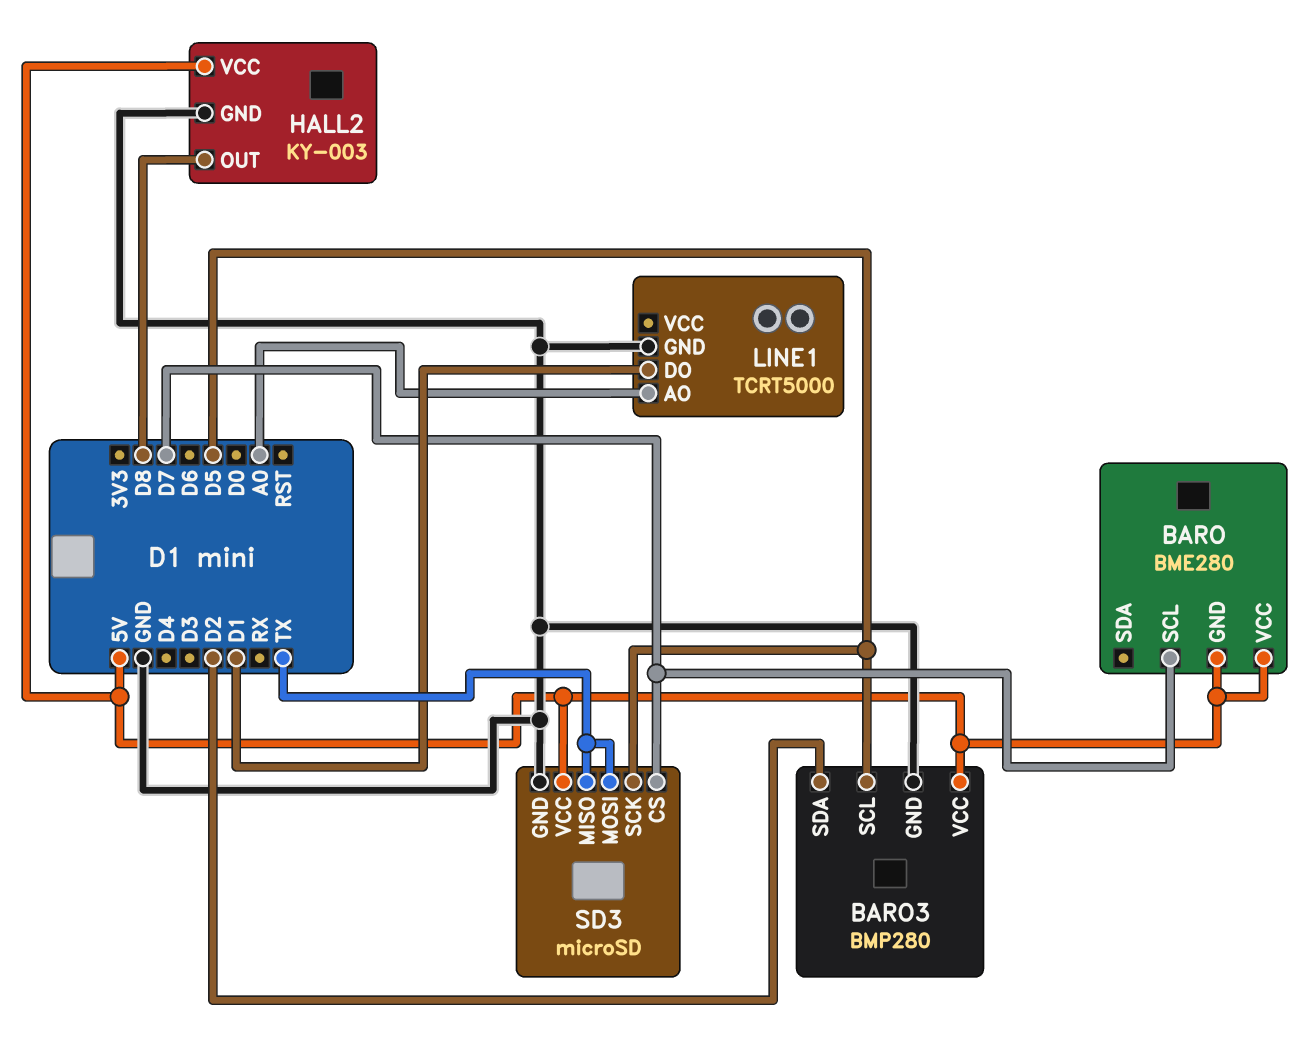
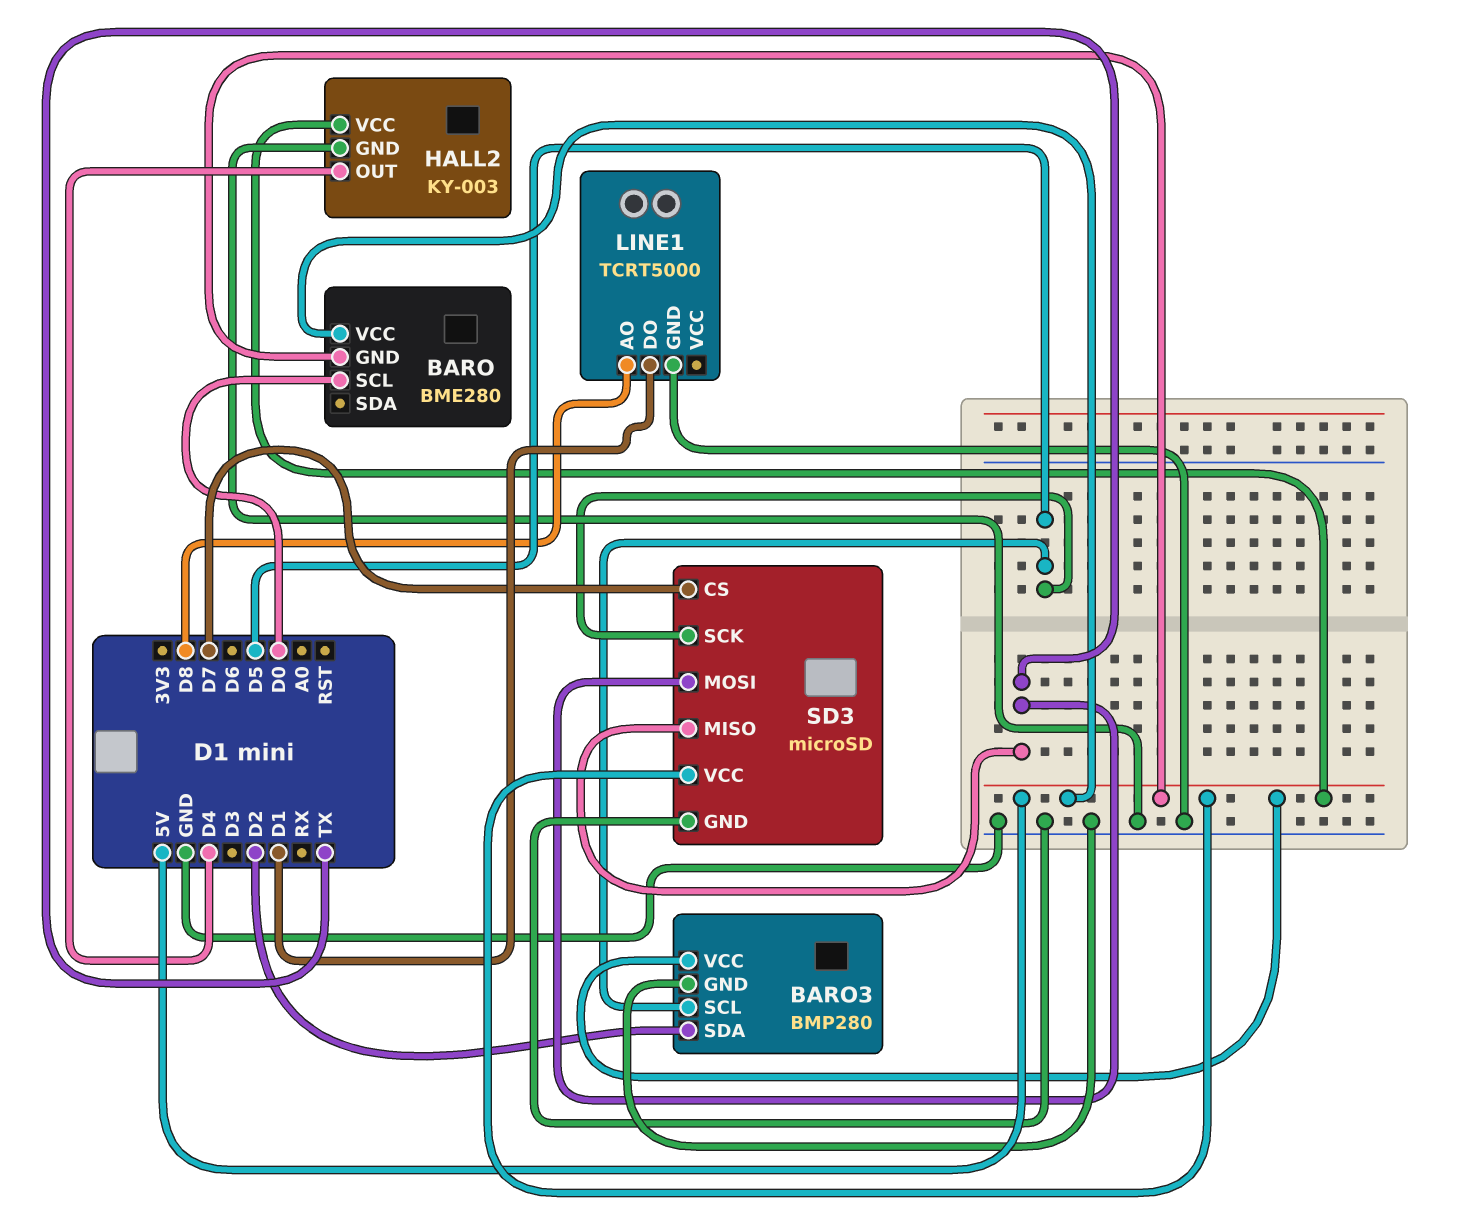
BARO pin SCL: D7 -> D0
HALL2 pin OUT: D8 -> D4
LINE1 pin AO: A0 -> D8

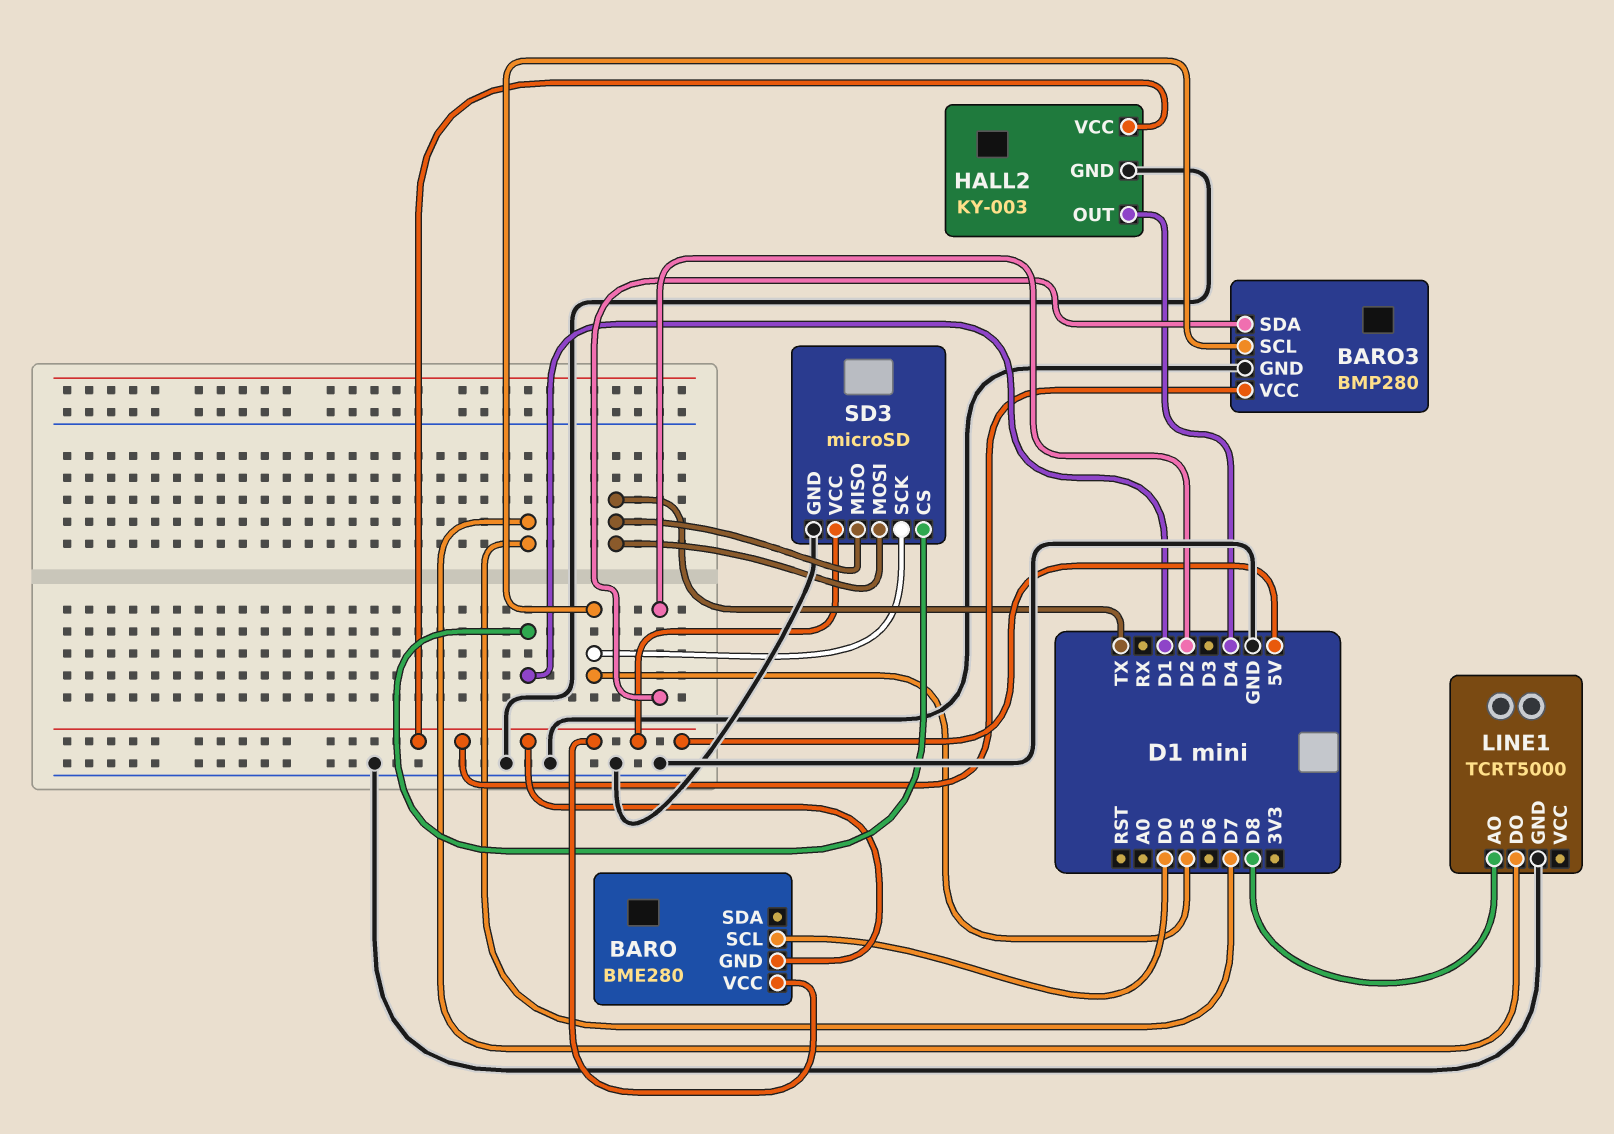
LINE1 pin DO: D1 -> D7
SD3 pin CS: D7 -> D1

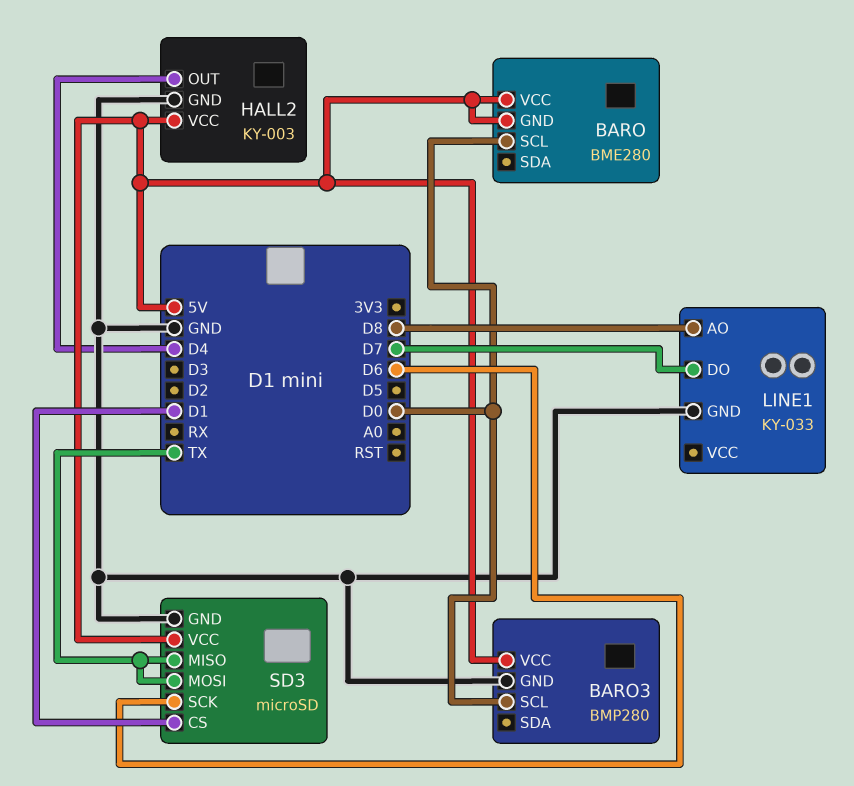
BARO3 pin SCL: D5 -> D0
BARO3 pin SDA: D2 -> none
LINE1: TCRT5000 -> KY-033
SD3 pin SCK: D5 -> D6

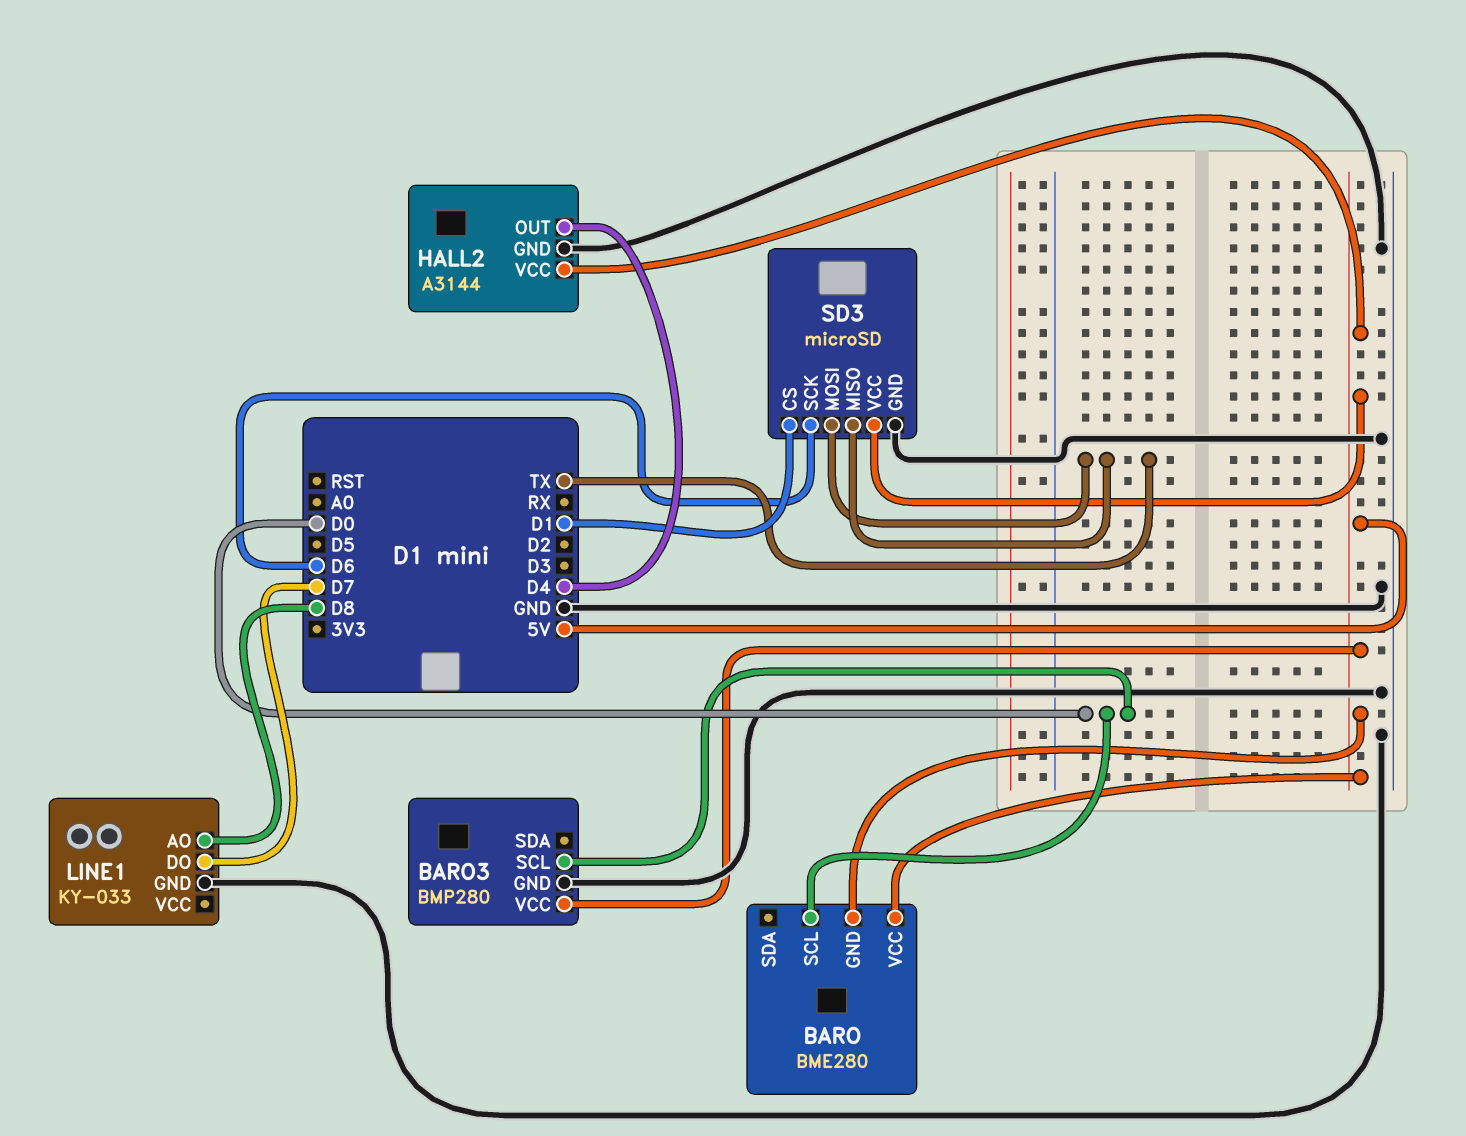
HALL2: KY-003 -> A3144

